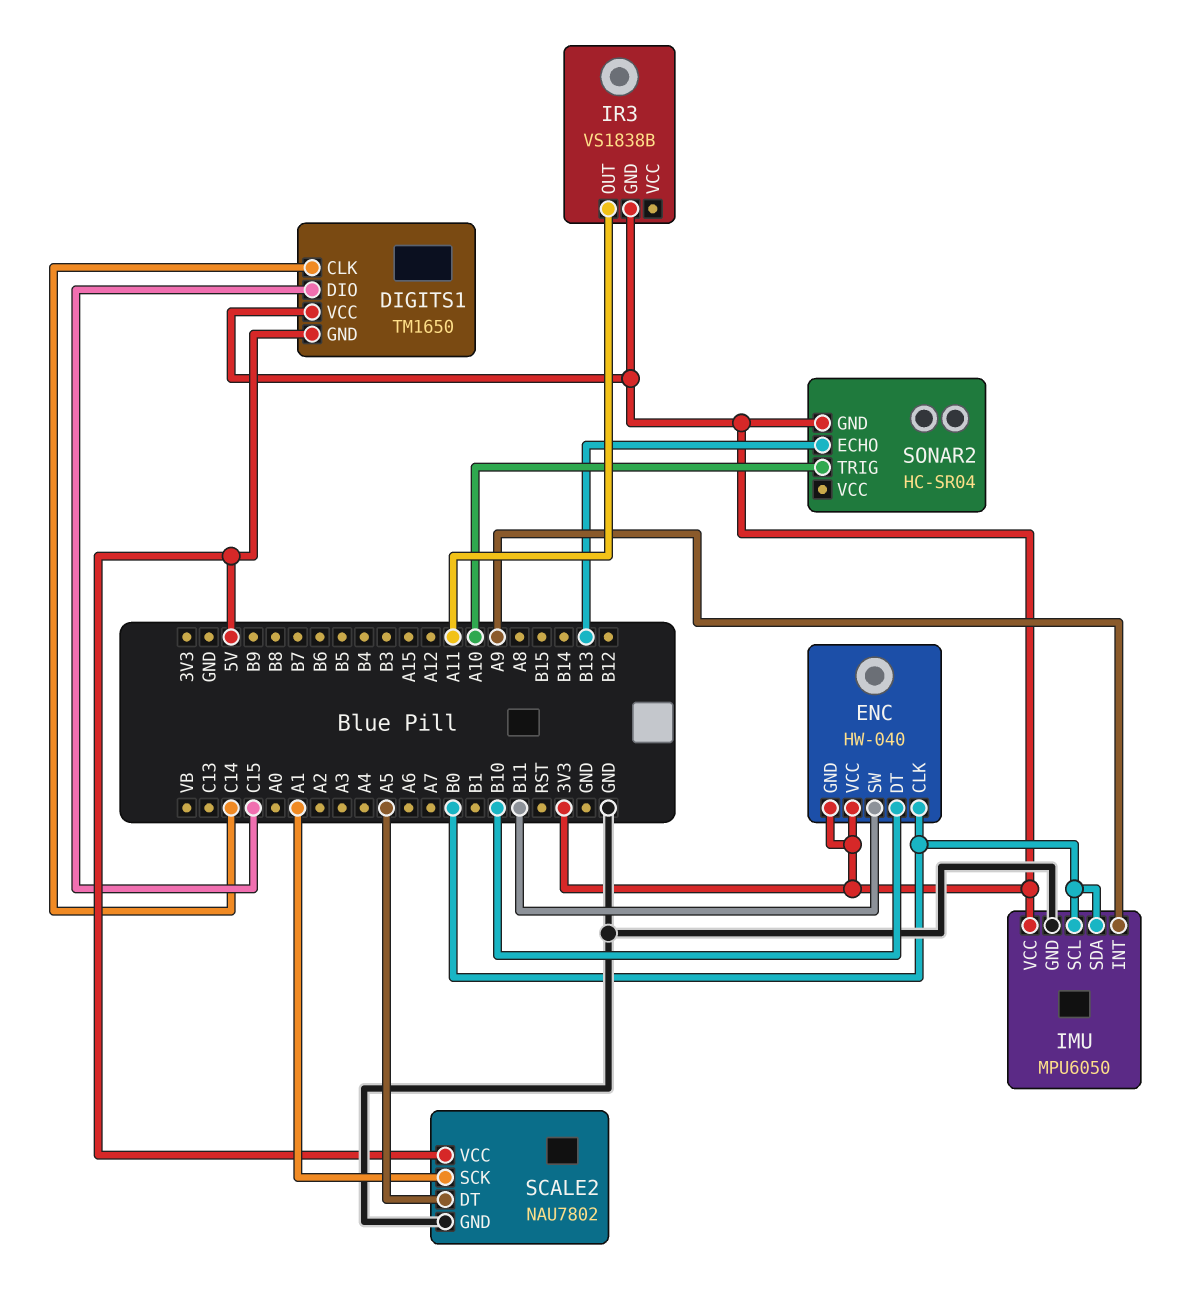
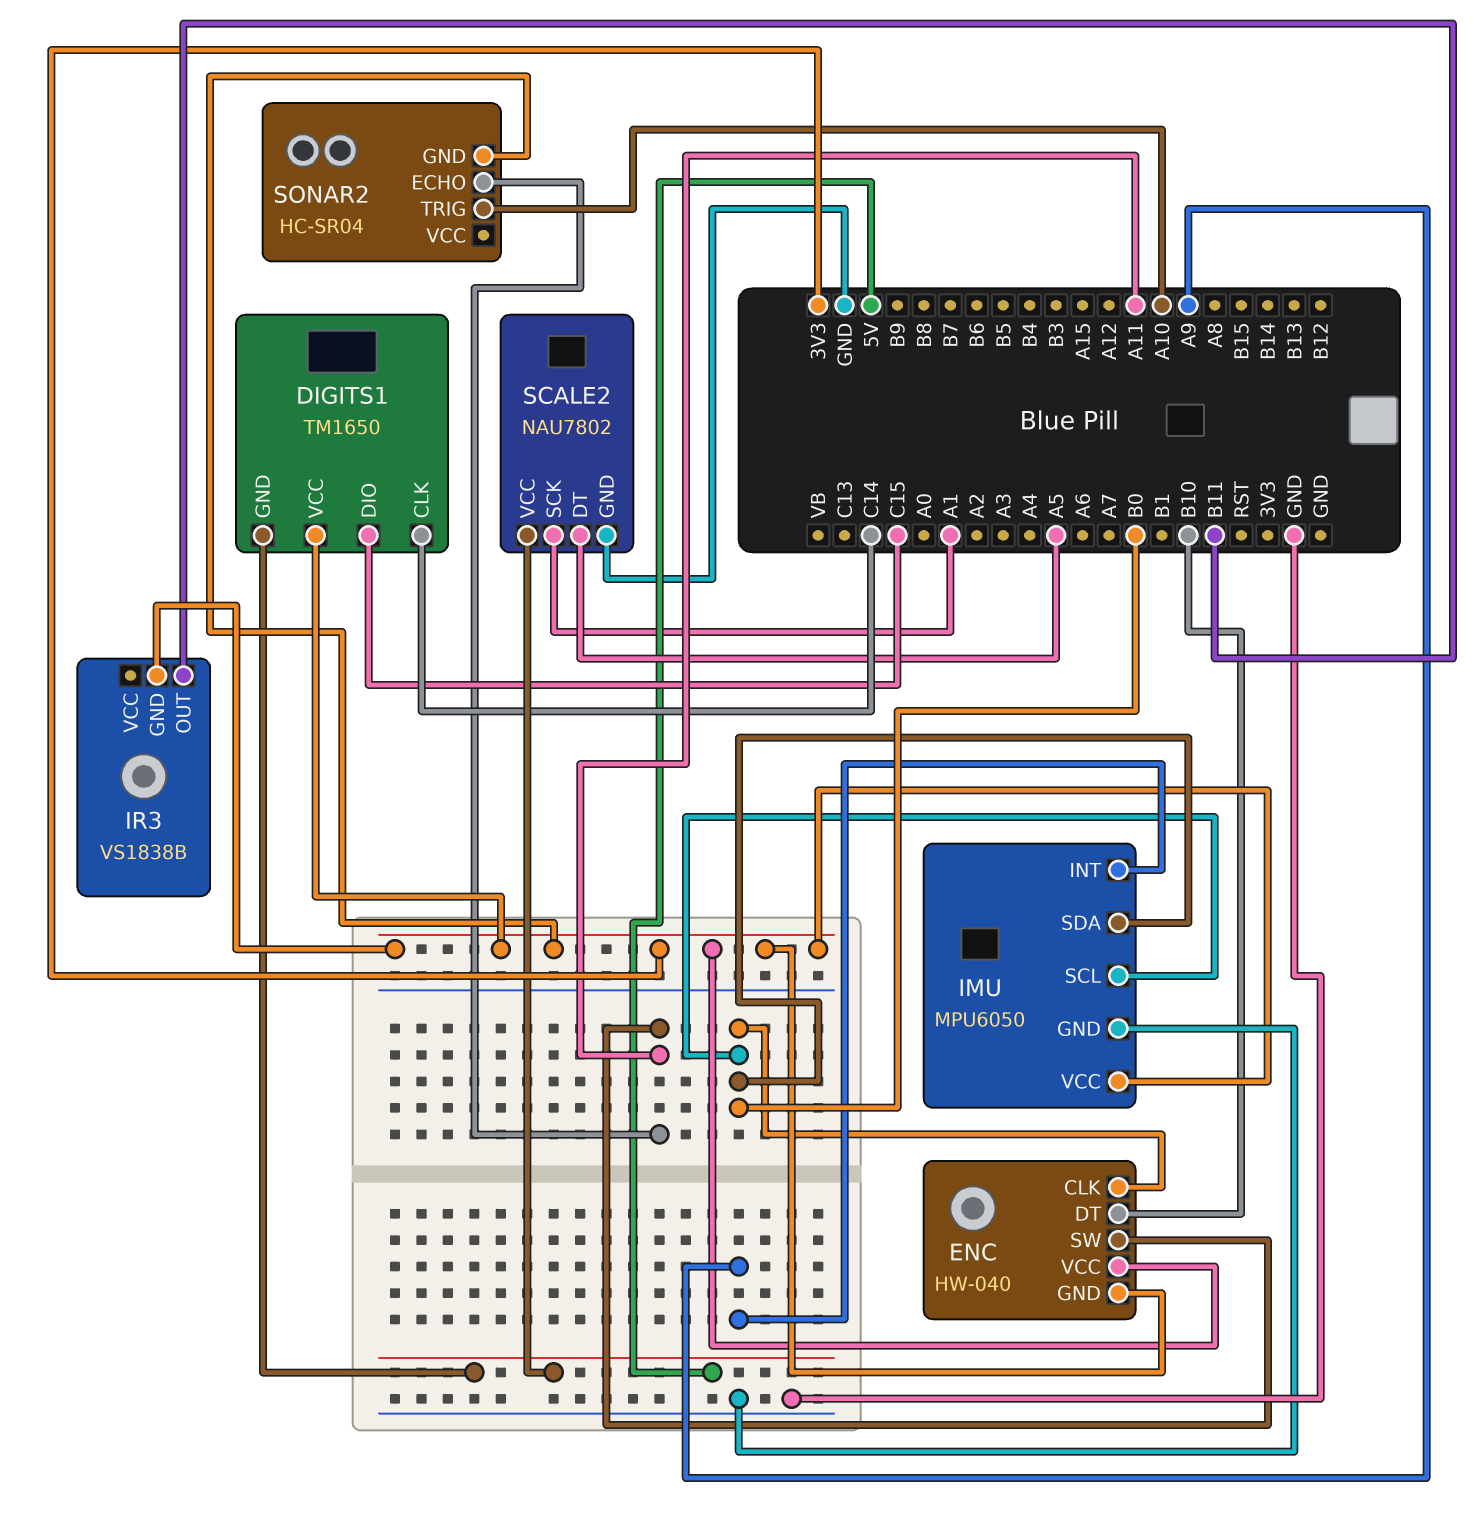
ENC pin SW: B11 -> A11
IR3 pin OUT: A11 -> B11
SONAR2 pin ECHO: B13 -> A11

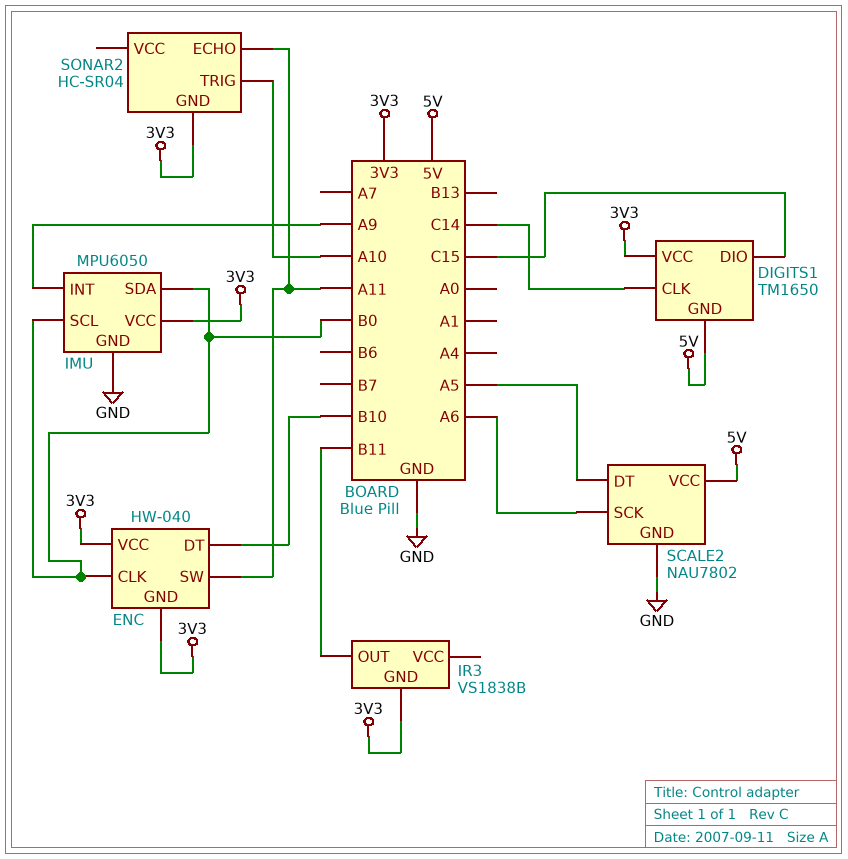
SCALE2 pin SCK: A1 -> A6

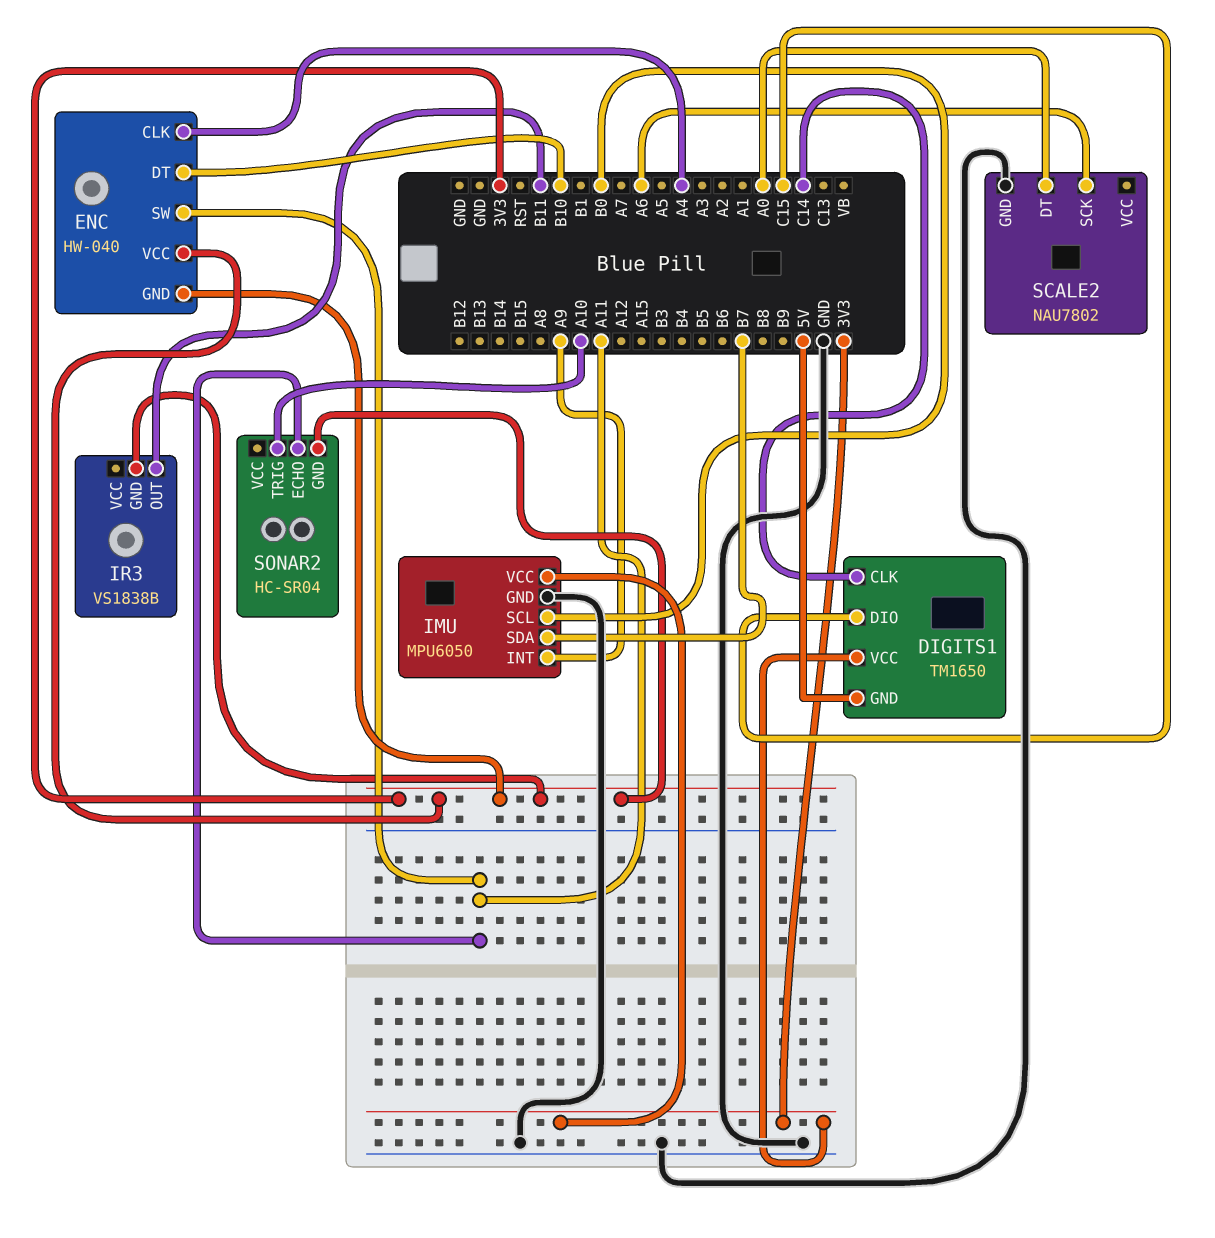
ENC pin CLK: B0 -> A4
IMU pin SDA: B0 -> B7
SCALE2 pin DT: A5 -> A0
SCALE2 pin VCC: 5V -> none

